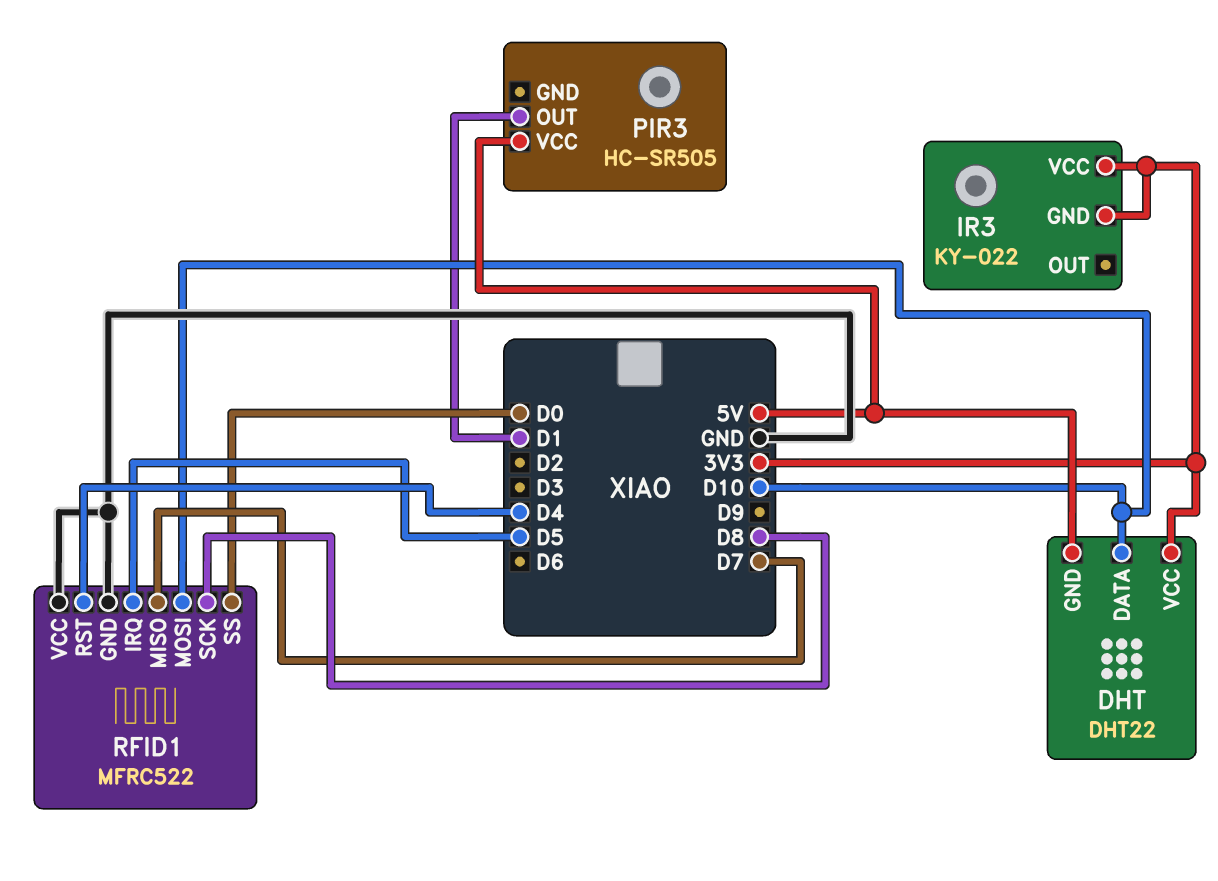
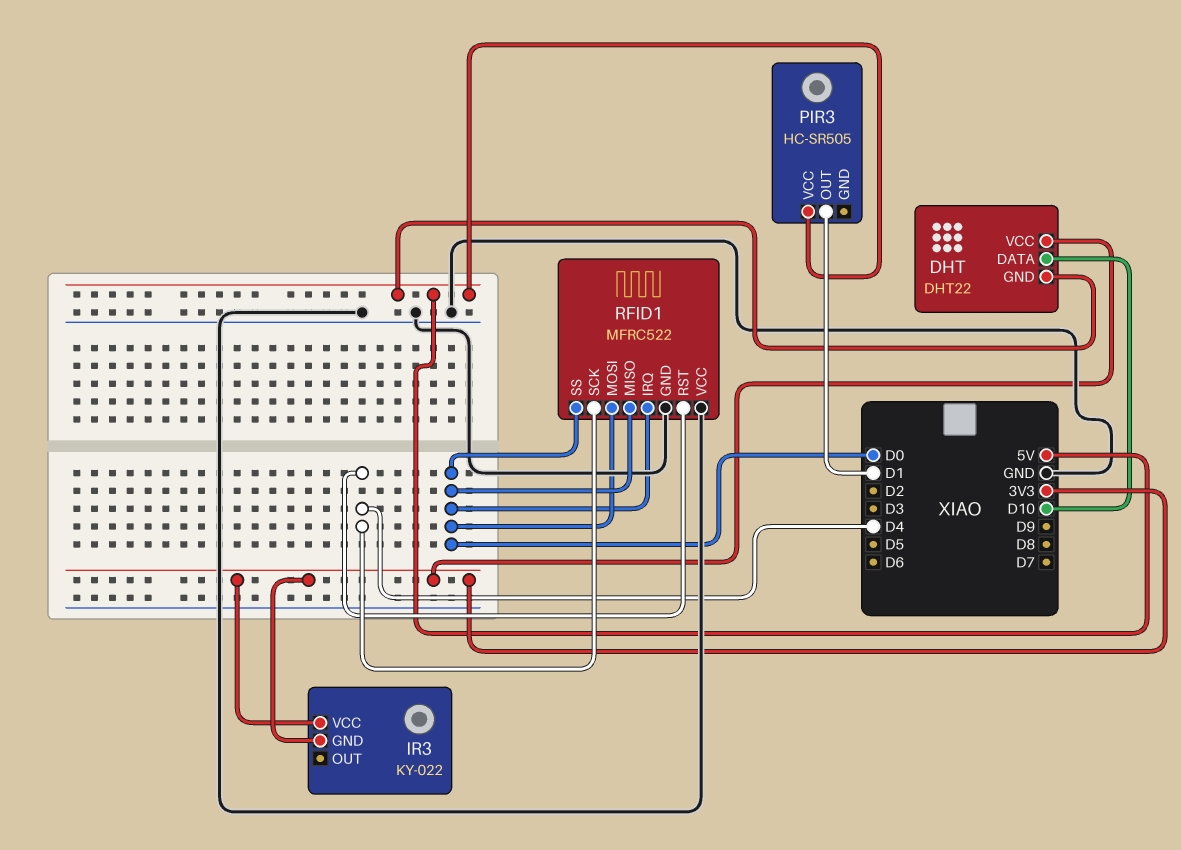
RFID1 pin IRQ: D5 -> D0
RFID1 pin MISO: D7 -> D0
RFID1 pin MOSI: D10 -> D0
RFID1 pin SCK: D8 -> D4

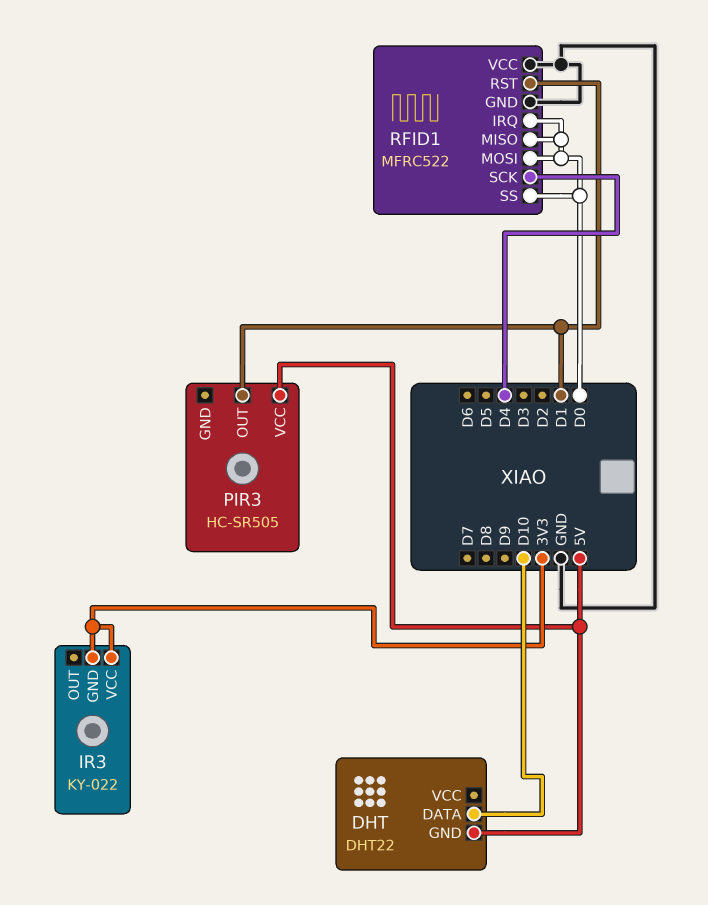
DHT pin VCC: 3V3 -> none
RFID1 pin RST: D4 -> D1

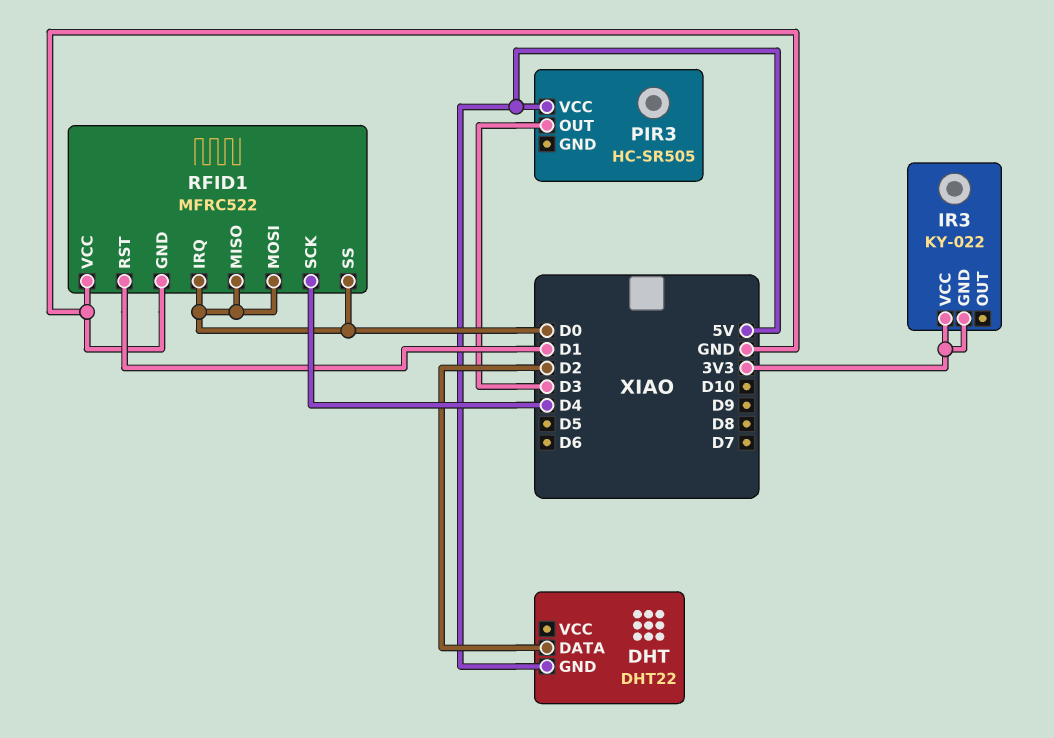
DHT pin DATA: D10 -> D2
PIR3 pin OUT: D1 -> D3

